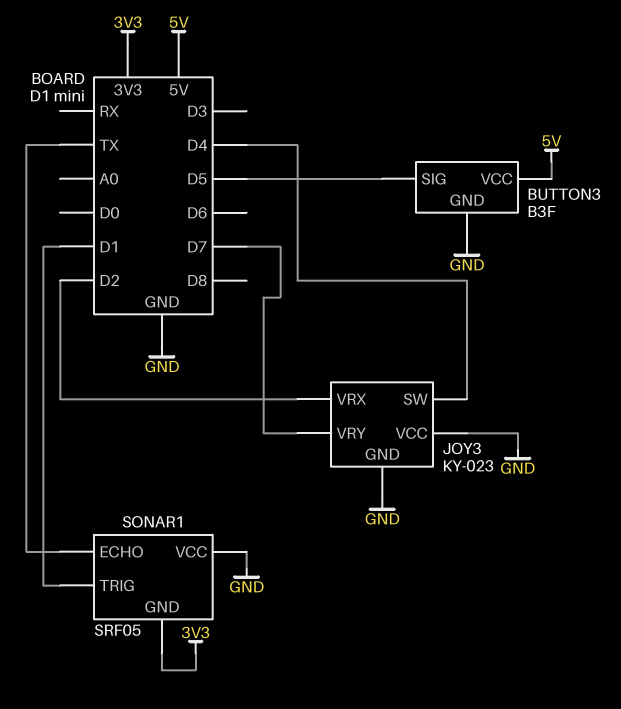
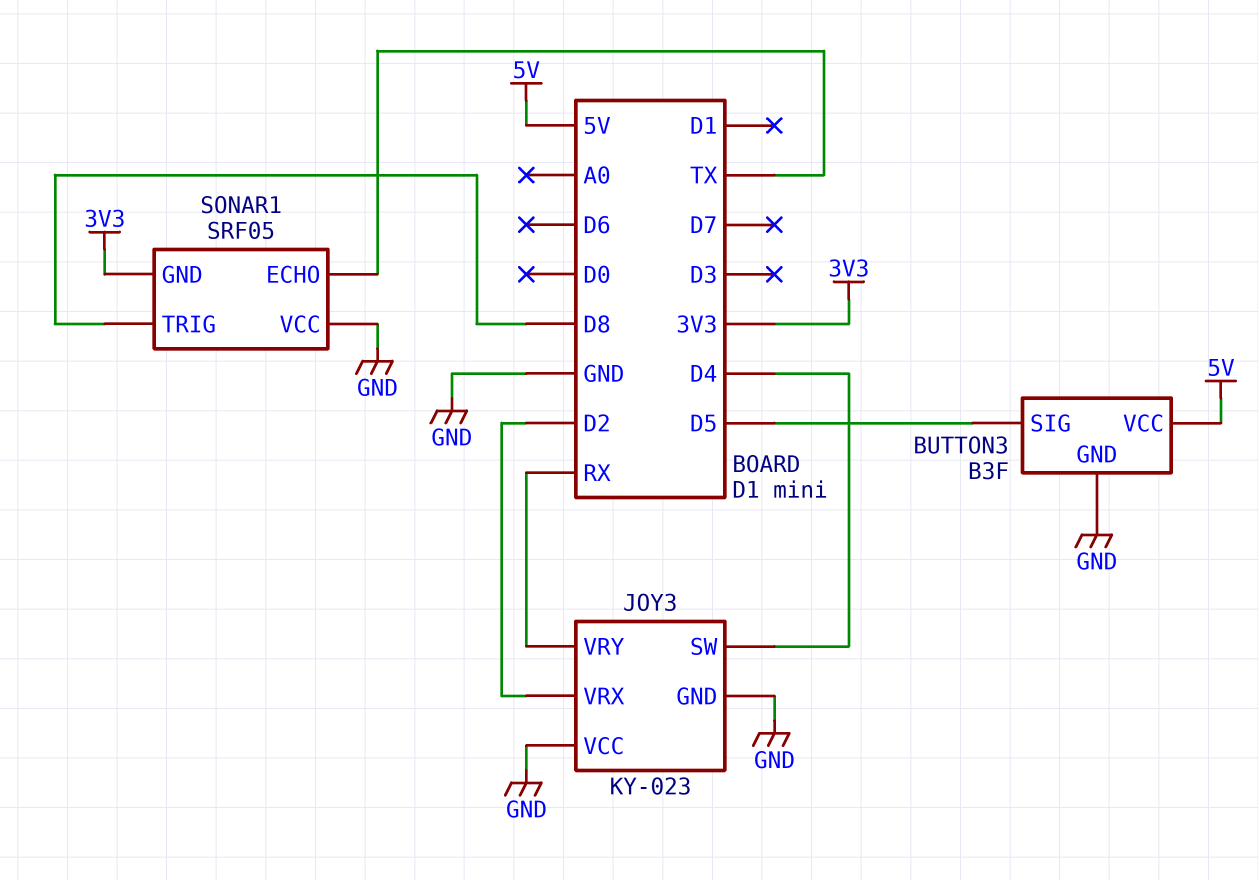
JOY3 pin VRY: D7 -> RX
SONAR1 pin TRIG: D1 -> D8

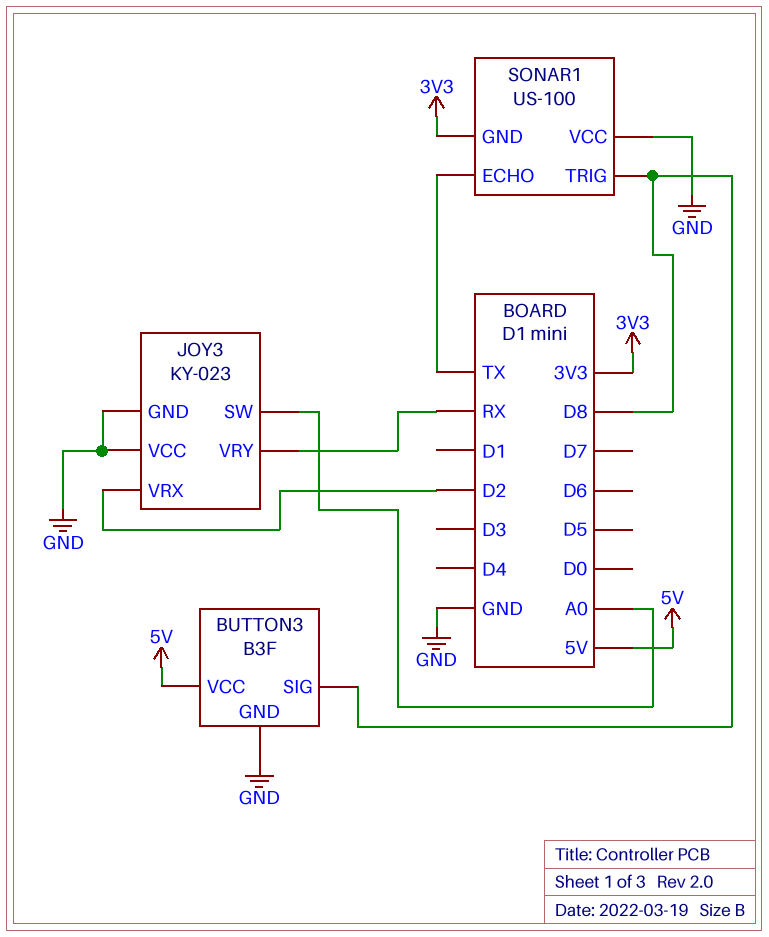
BUTTON3 pin SIG: D5 -> D8
JOY3 pin SW: D4 -> A0
SONAR1: SRF05 -> US-100

